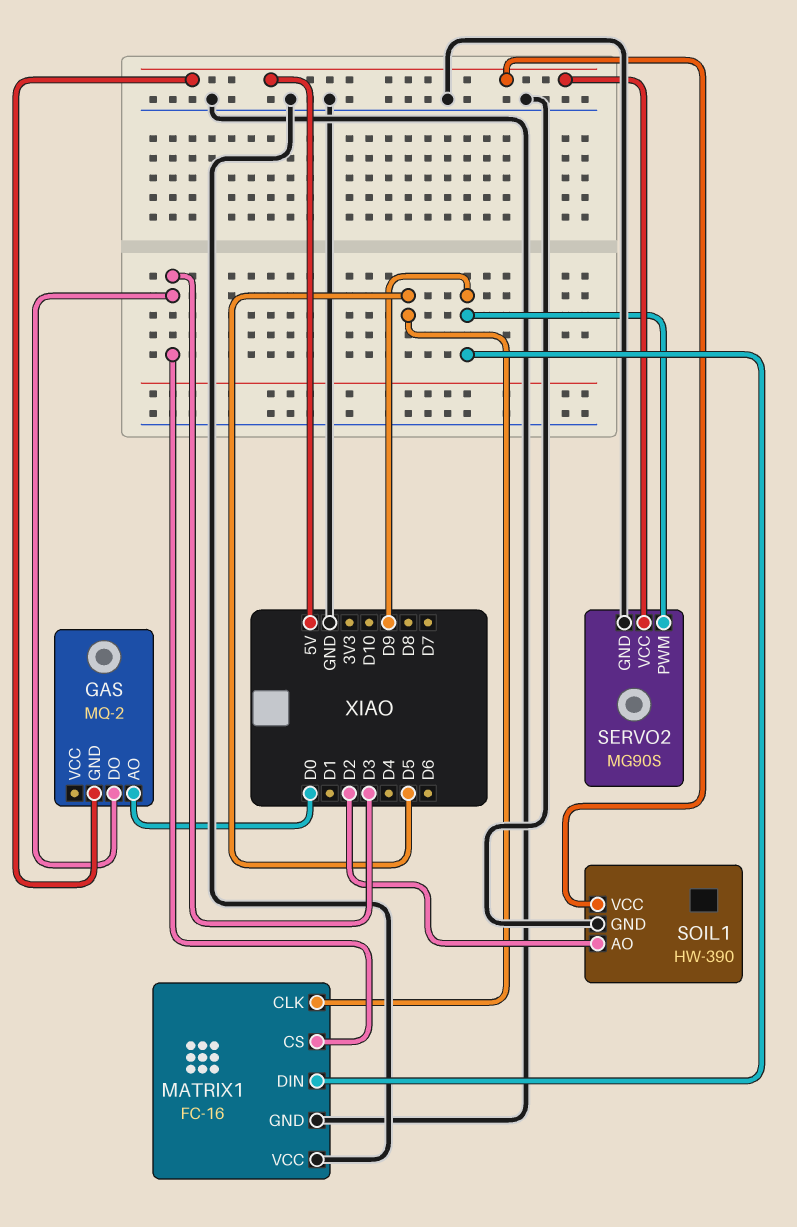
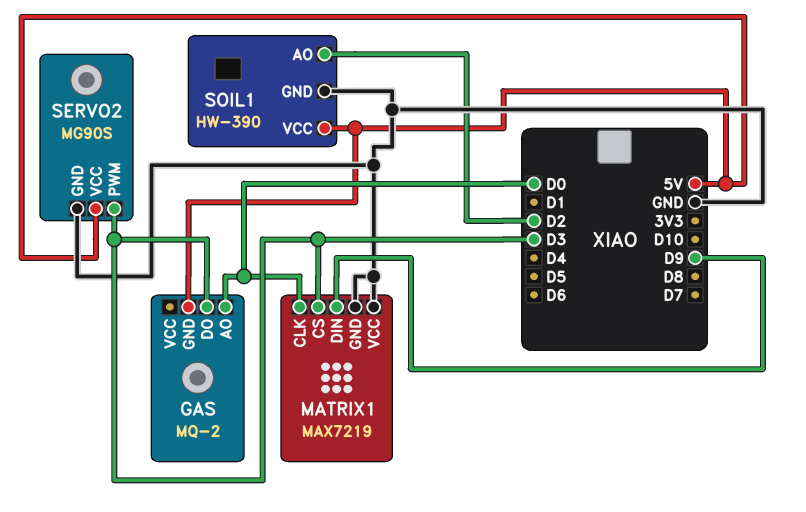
MATRIX1: FC-16 -> MAX7219
MATRIX1 pin CLK: D5 -> D0
SERVO2 pin PWM: D9 -> D3

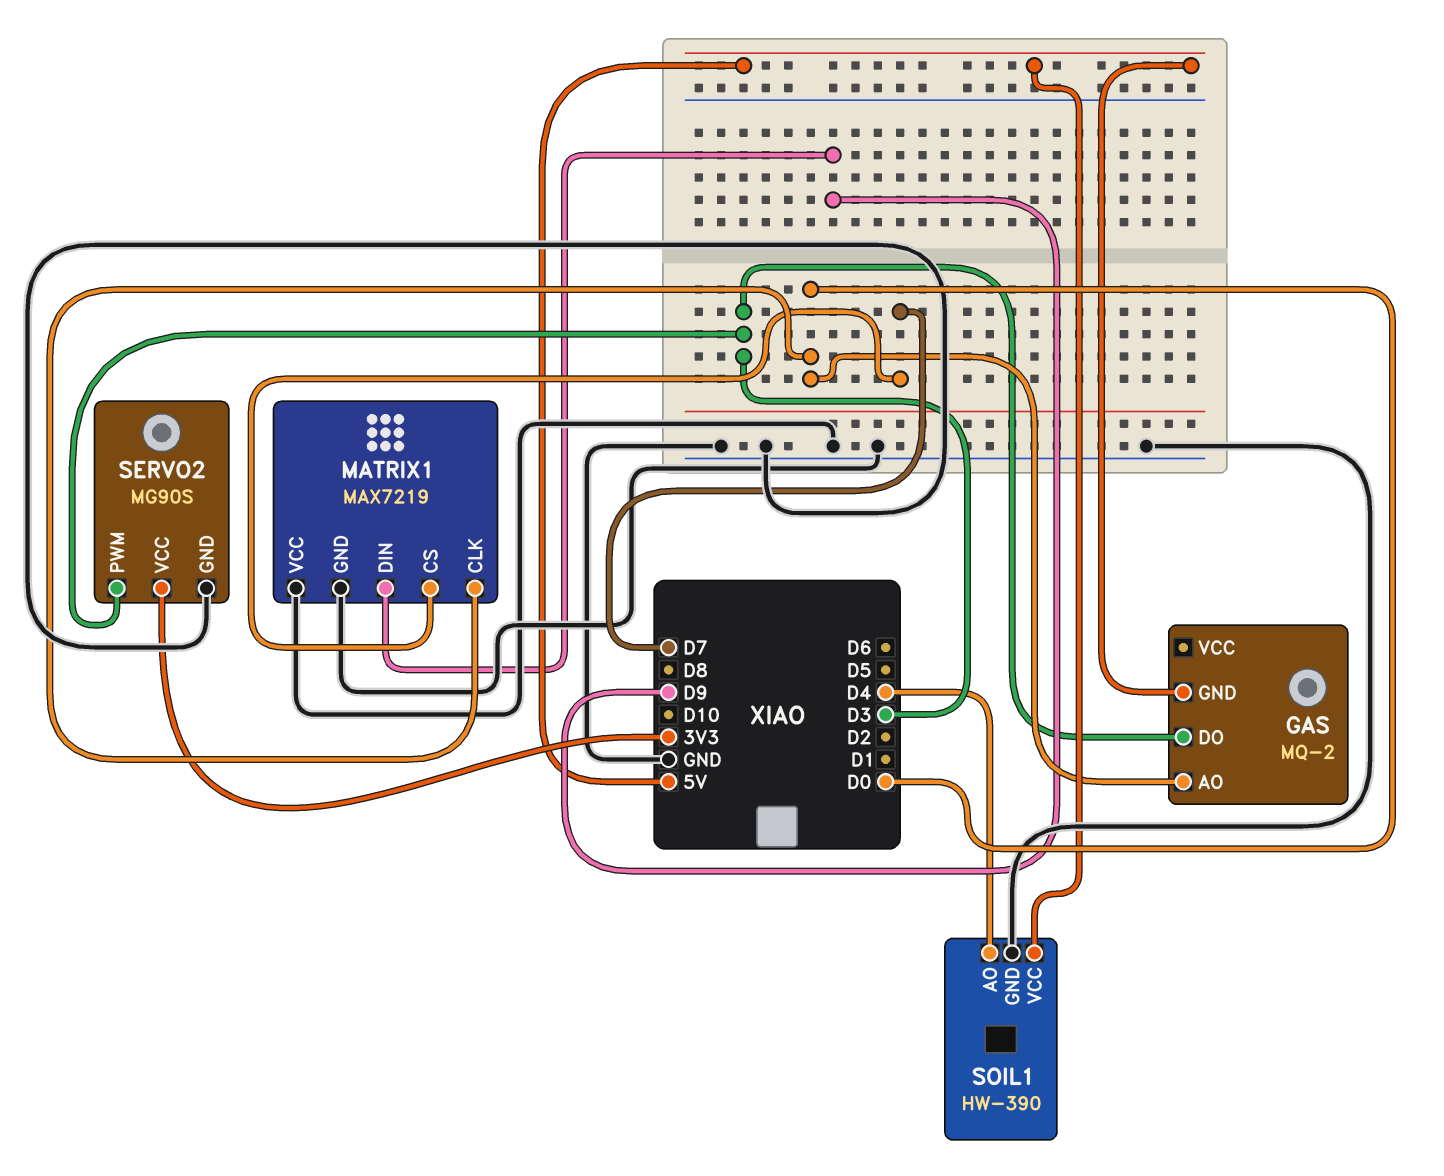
MATRIX1 pin CS: D3 -> D7
SERVO2 pin VCC: 5V -> 3V3
SOIL1 pin AO: D2 -> D4

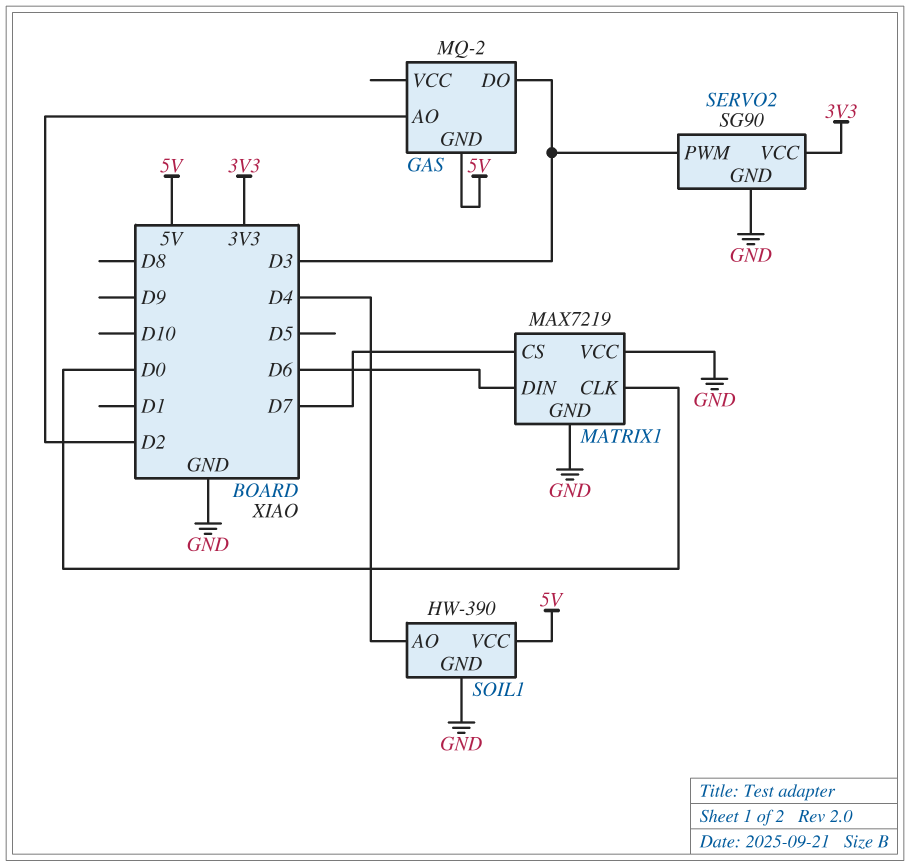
GAS pin AO: D0 -> D2
MATRIX1 pin DIN: D9 -> D6
SERVO2: MG90S -> SG90

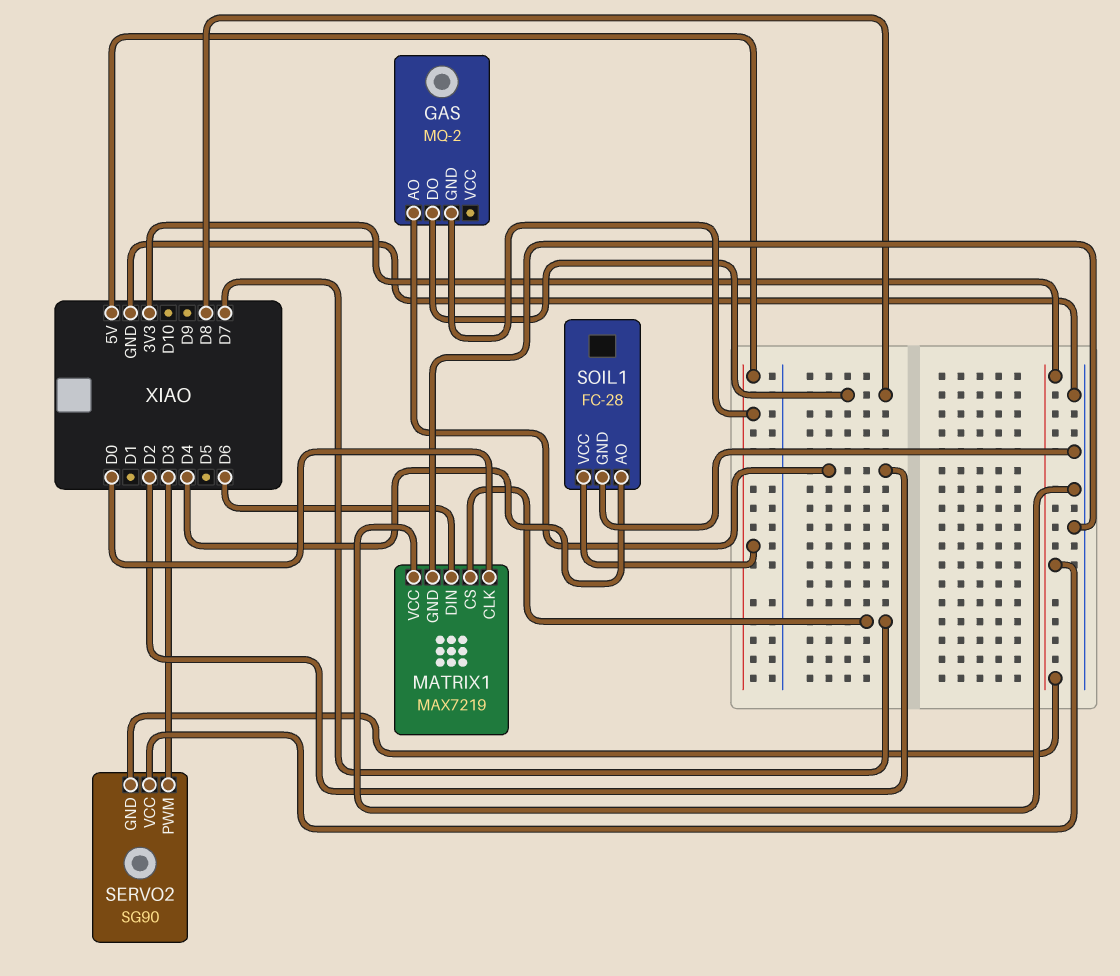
GAS pin DO: D3 -> D8
SERVO2 pin GND: GND -> 3V3
SOIL1: HW-390 -> FC-28

